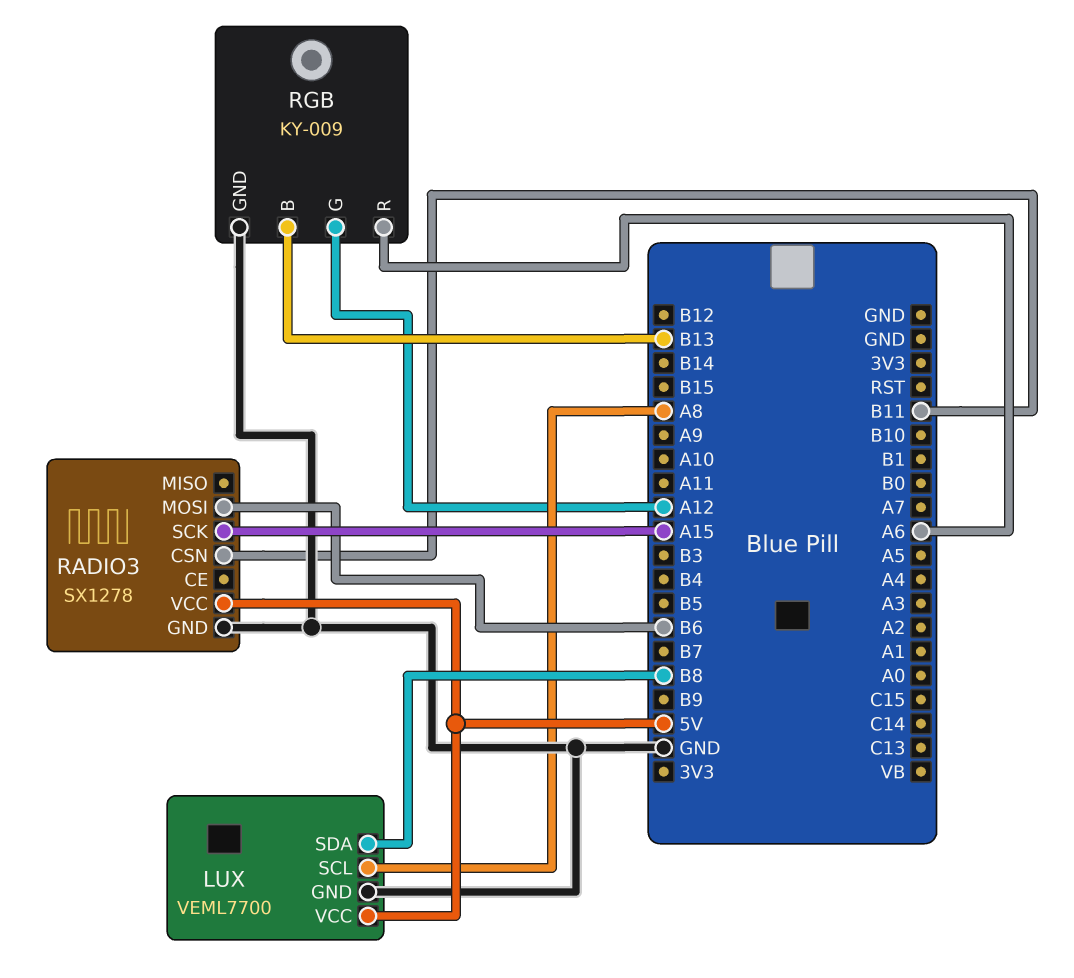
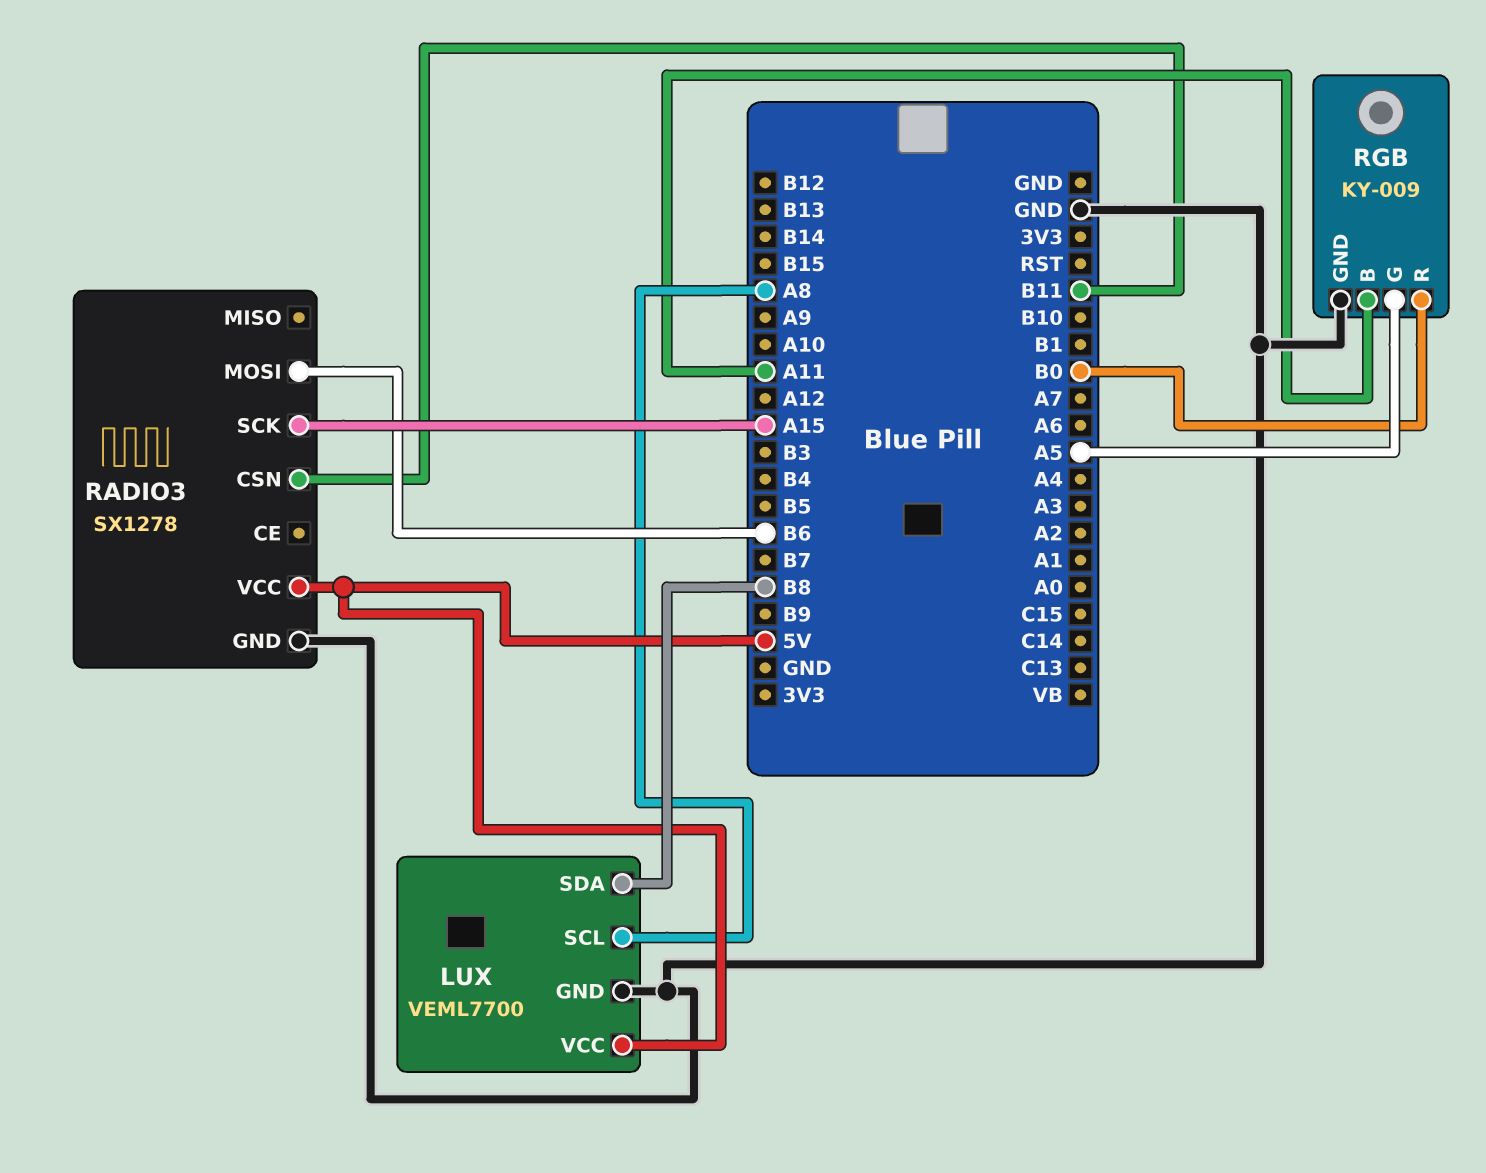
RGB pin B: B13 -> A11
RGB pin G: A12 -> A5
RGB pin R: A6 -> B0

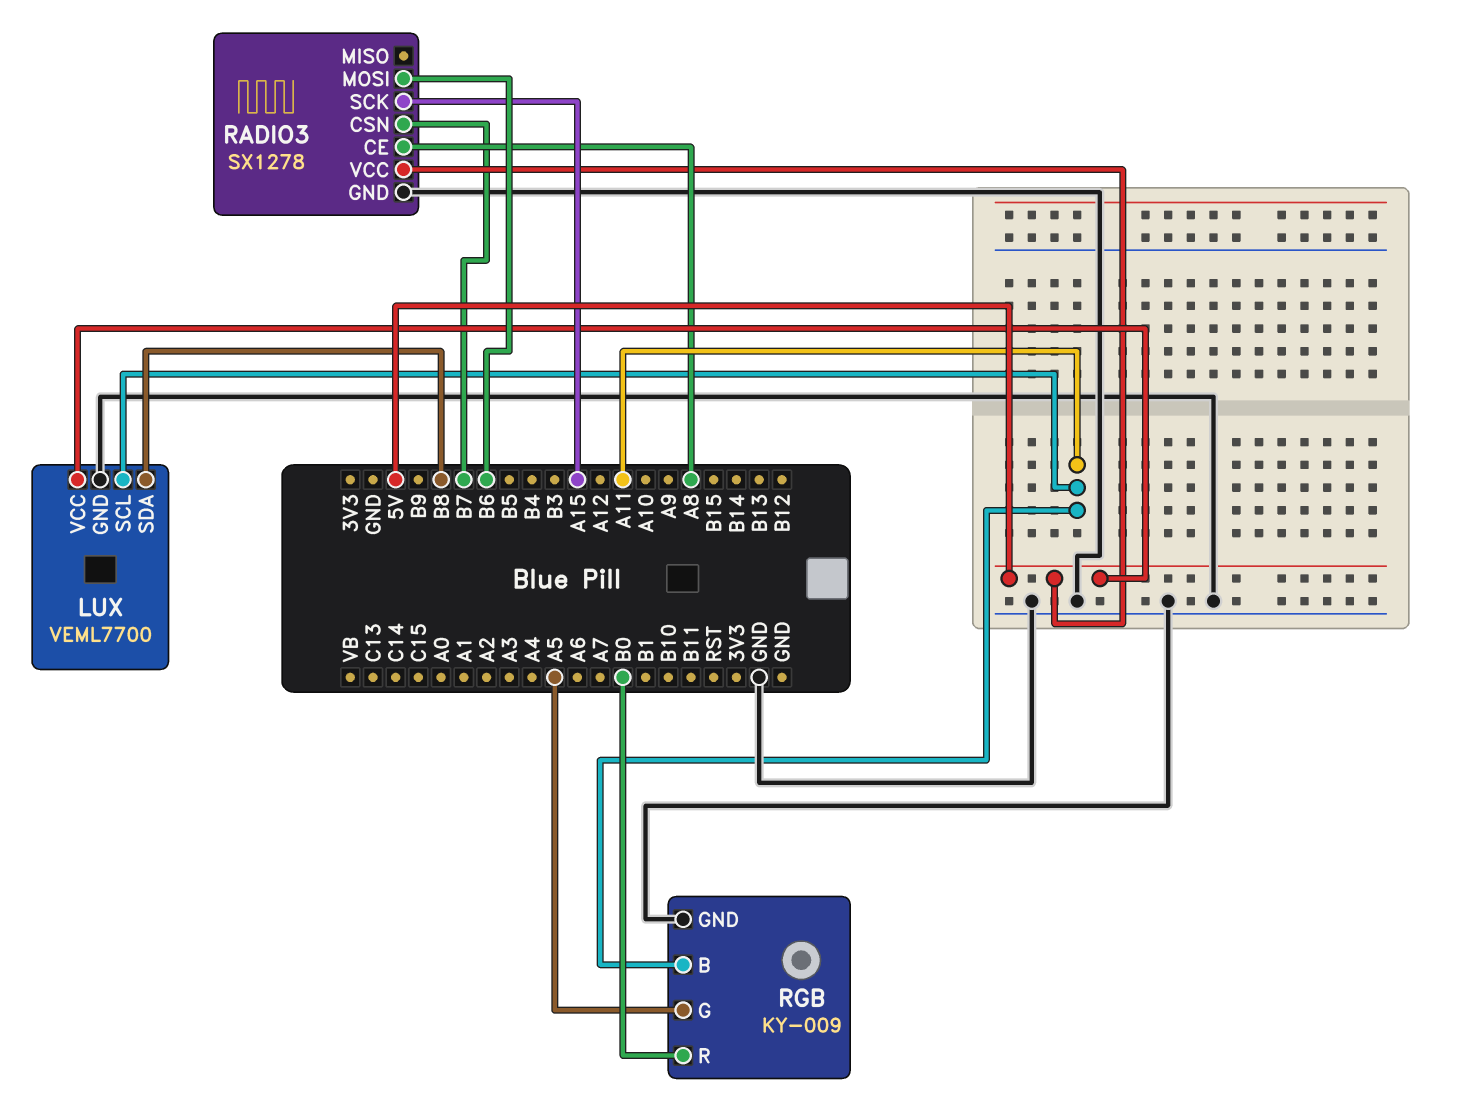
LUX pin SCL: A8 -> A11
RADIO3 pin CE: none -> A8
RADIO3 pin CSN: B11 -> B7

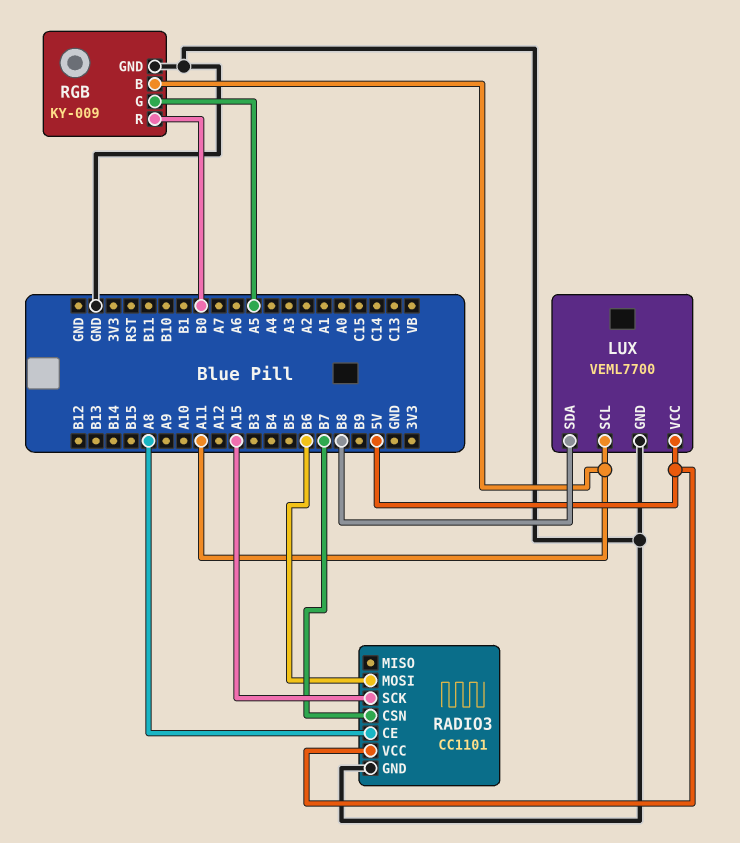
RADIO3: SX1278 -> CC1101

